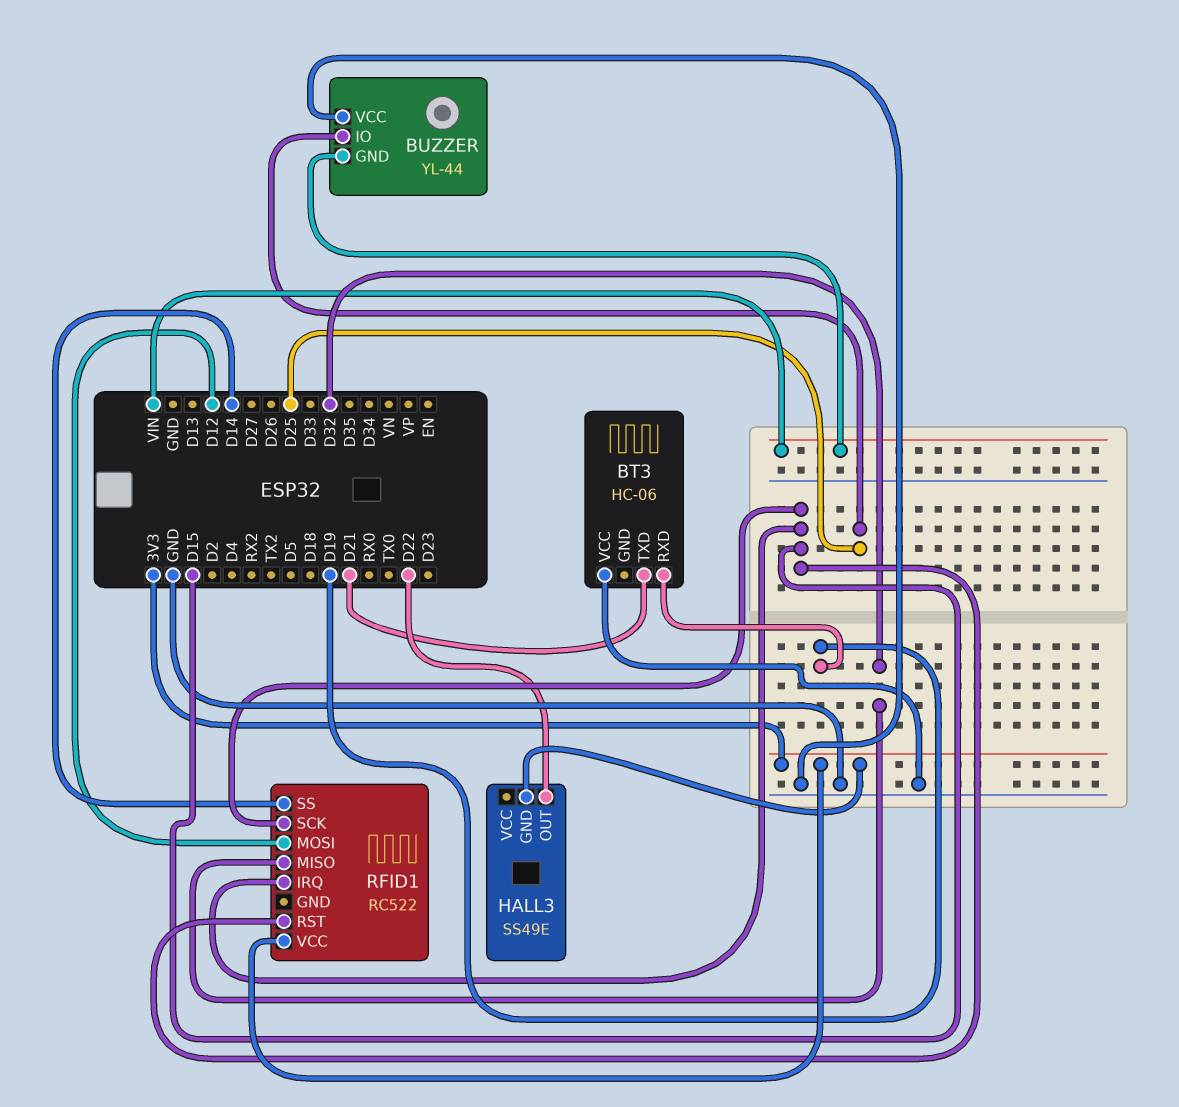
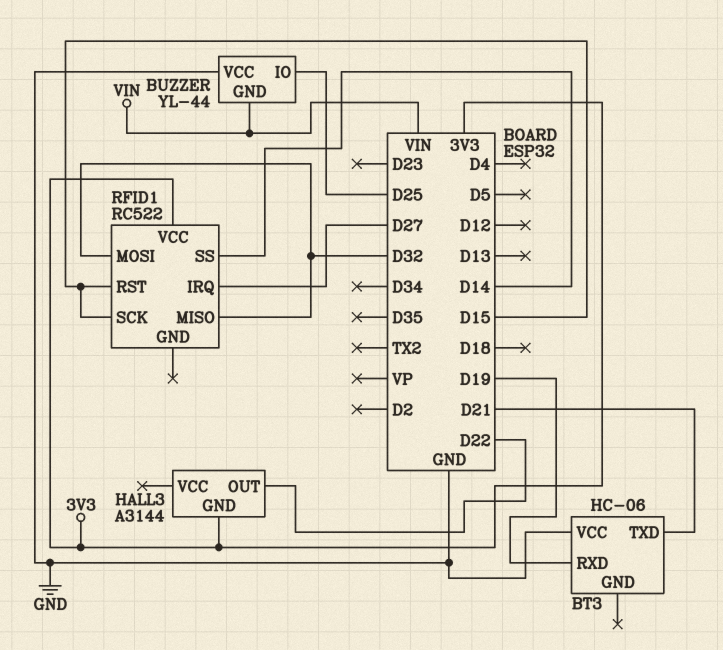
HALL3: SS49E -> A3144
RFID1 pin IRQ: D15 -> D27
RFID1 pin MOSI: D12 -> D32

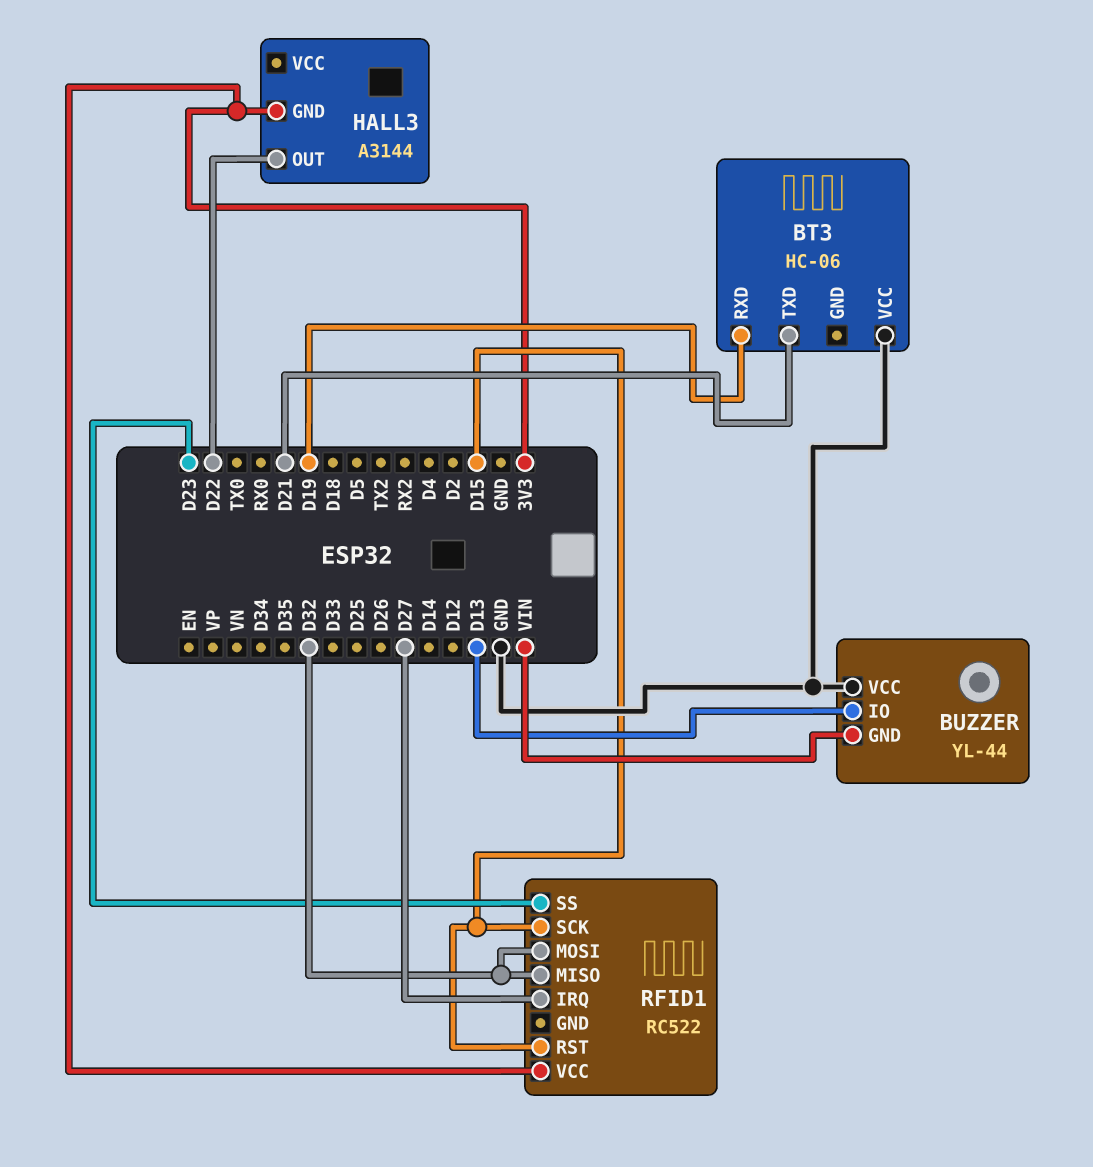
BUZZER pin IO: D25 -> D13
RFID1 pin SS: D14 -> D23

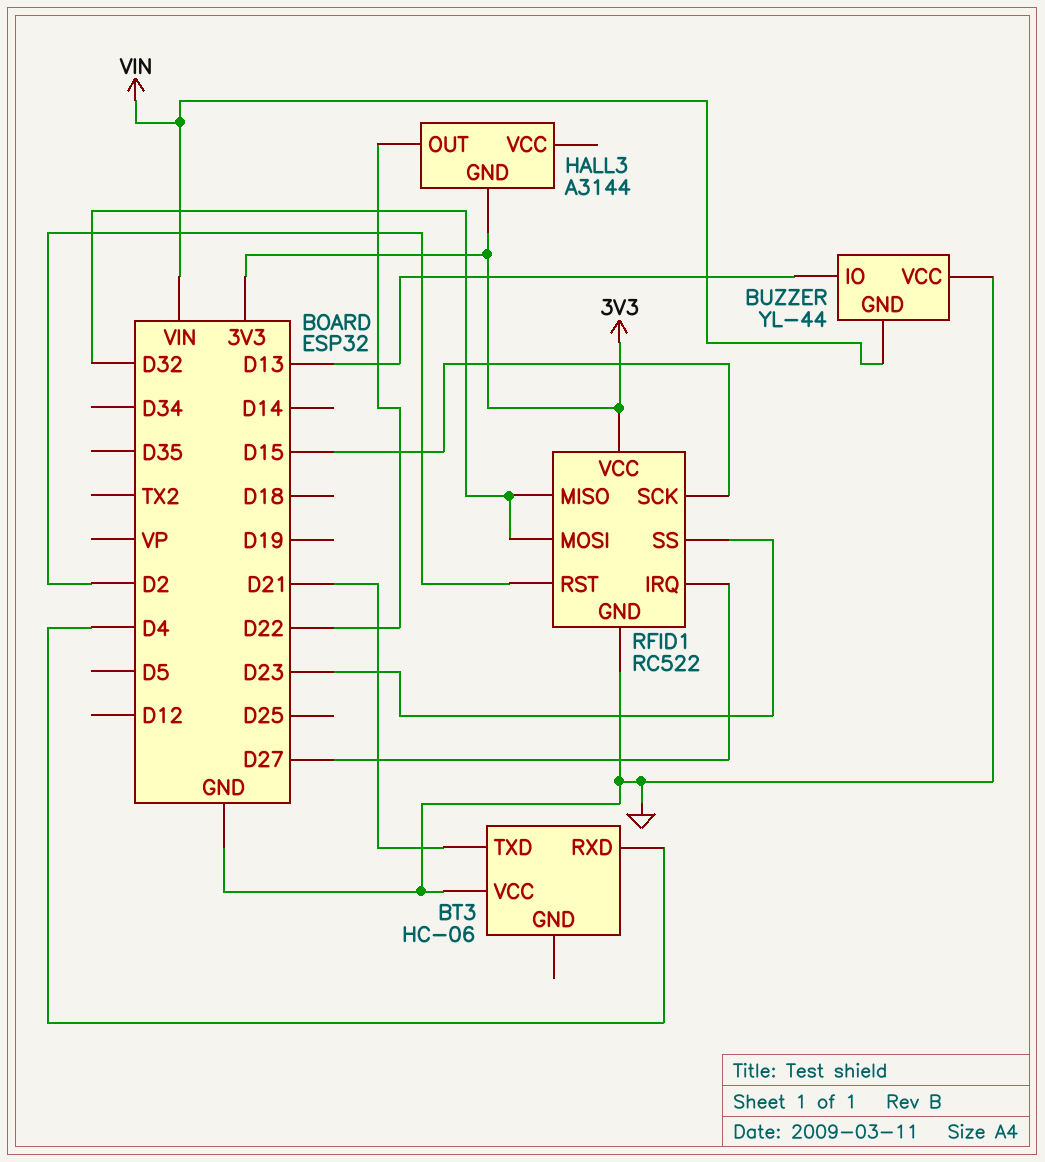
BT3 pin RXD: D19 -> D4
RFID1 pin GND: none -> GND
RFID1 pin RST: D15 -> D2

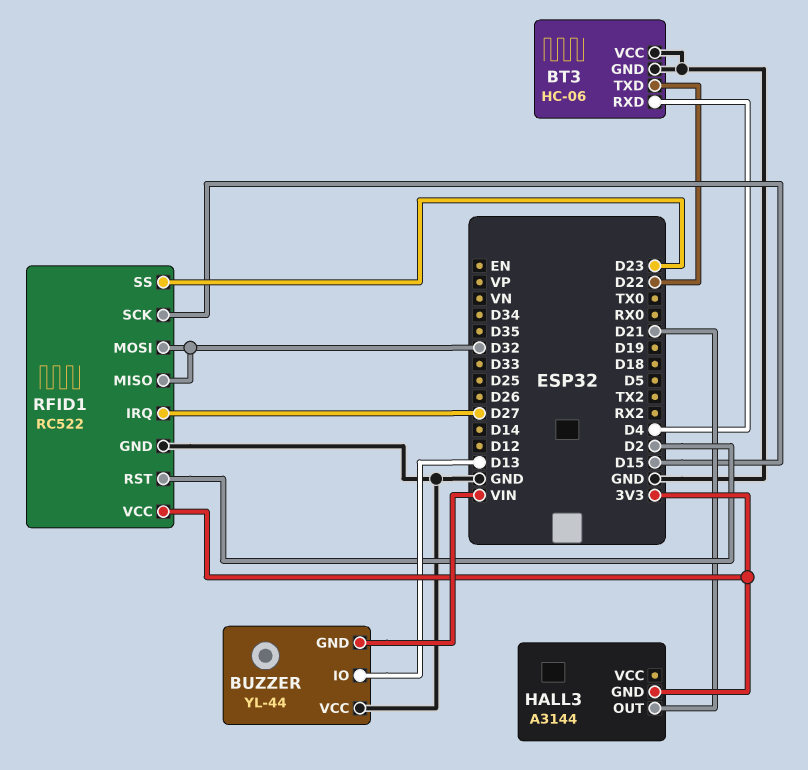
BT3 pin GND: none -> GND
BT3 pin TXD: D21 -> D22
HALL3 pin OUT: D22 -> D21

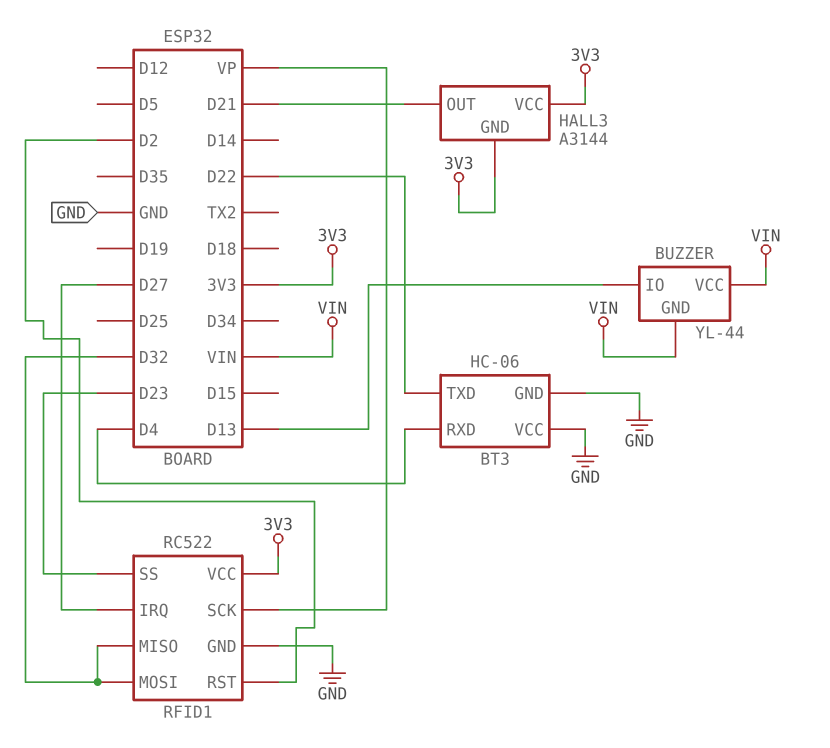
BUZZER pin VCC: GND -> VIN
HALL3 pin VCC: none -> 3V3
RFID1 pin SCK: D15 -> VP

